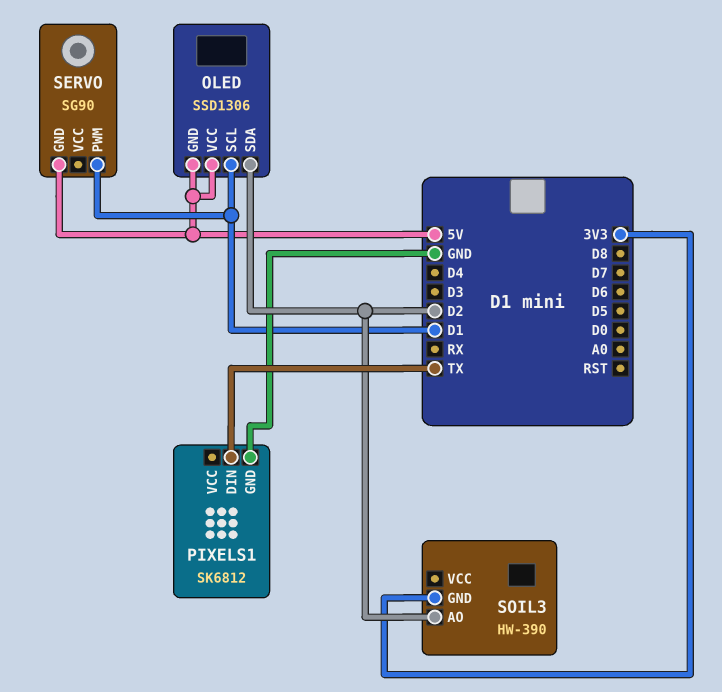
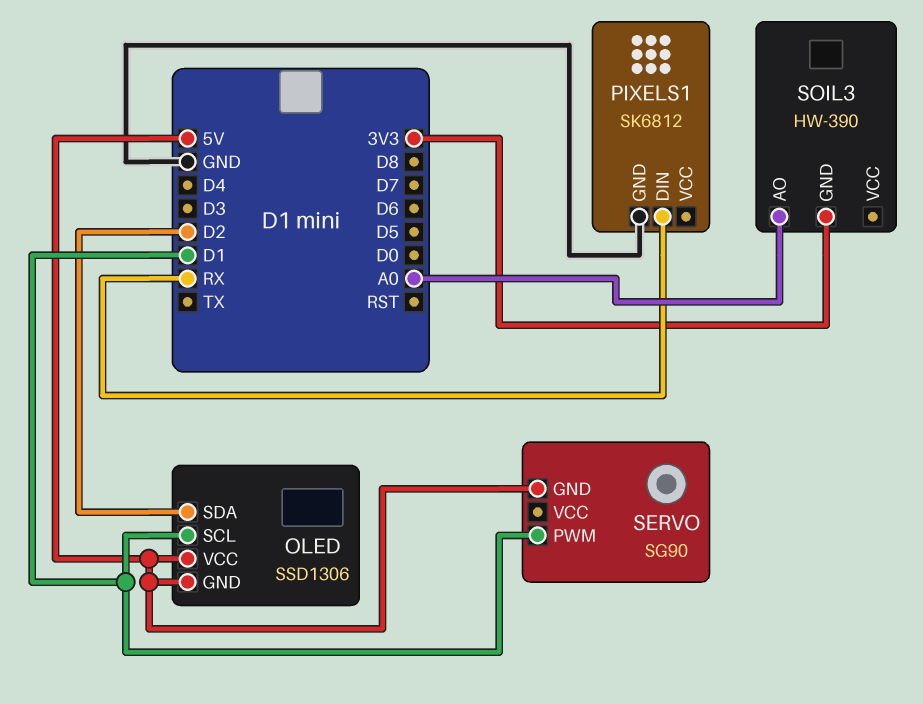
PIXELS1 pin DIN: TX -> RX
SOIL3 pin AO: D2 -> A0

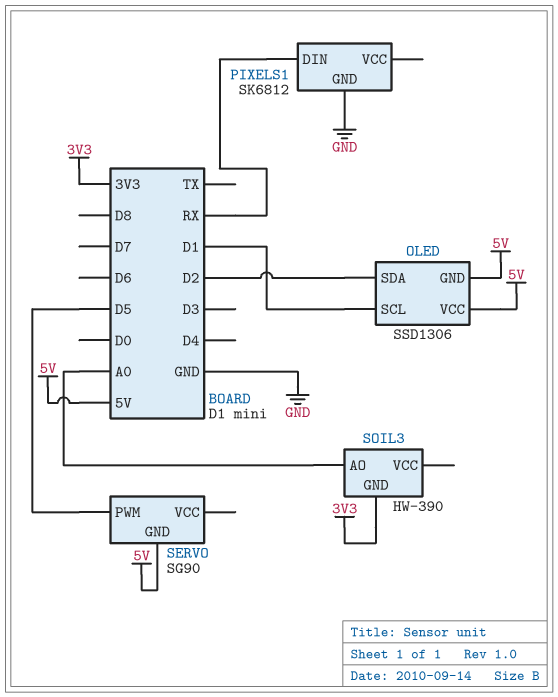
SERVO pin PWM: D1 -> D5

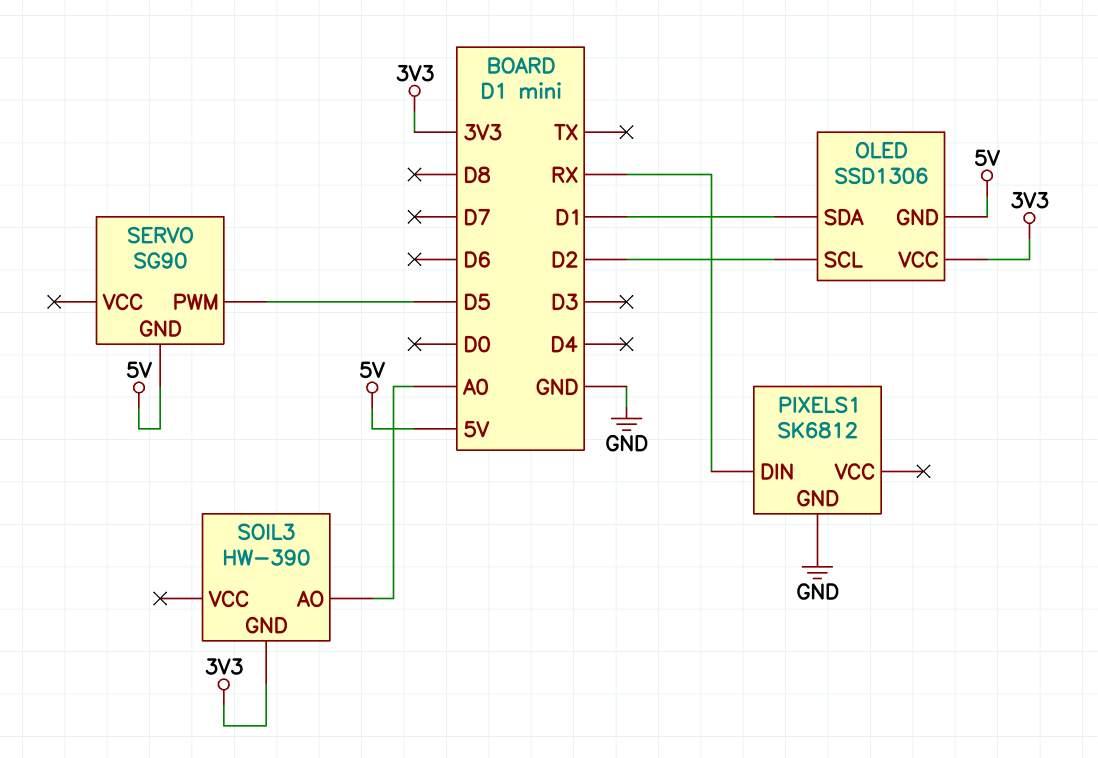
OLED pin SCL: D1 -> D2
OLED pin SDA: D2 -> D1
OLED pin VCC: 5V -> 3V3

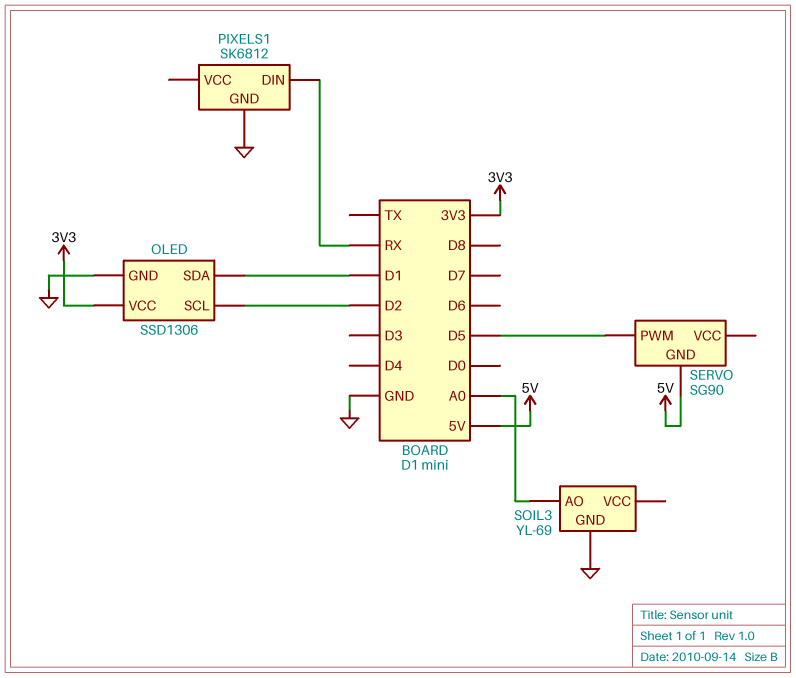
OLED pin GND: 5V -> GND
SOIL3: HW-390 -> YL-69
SOIL3 pin GND: 3V3 -> GND

